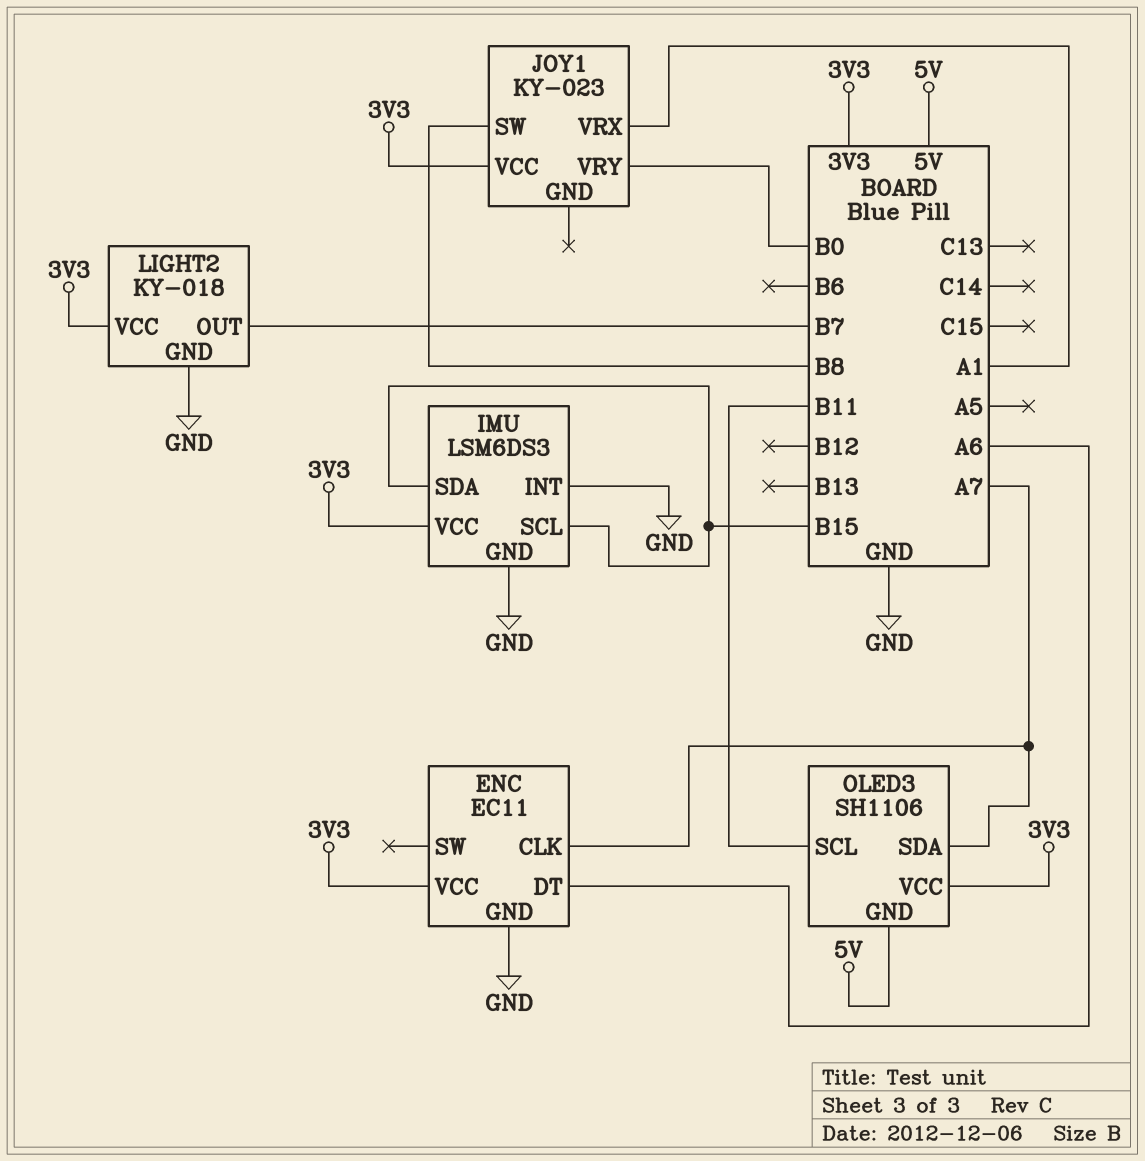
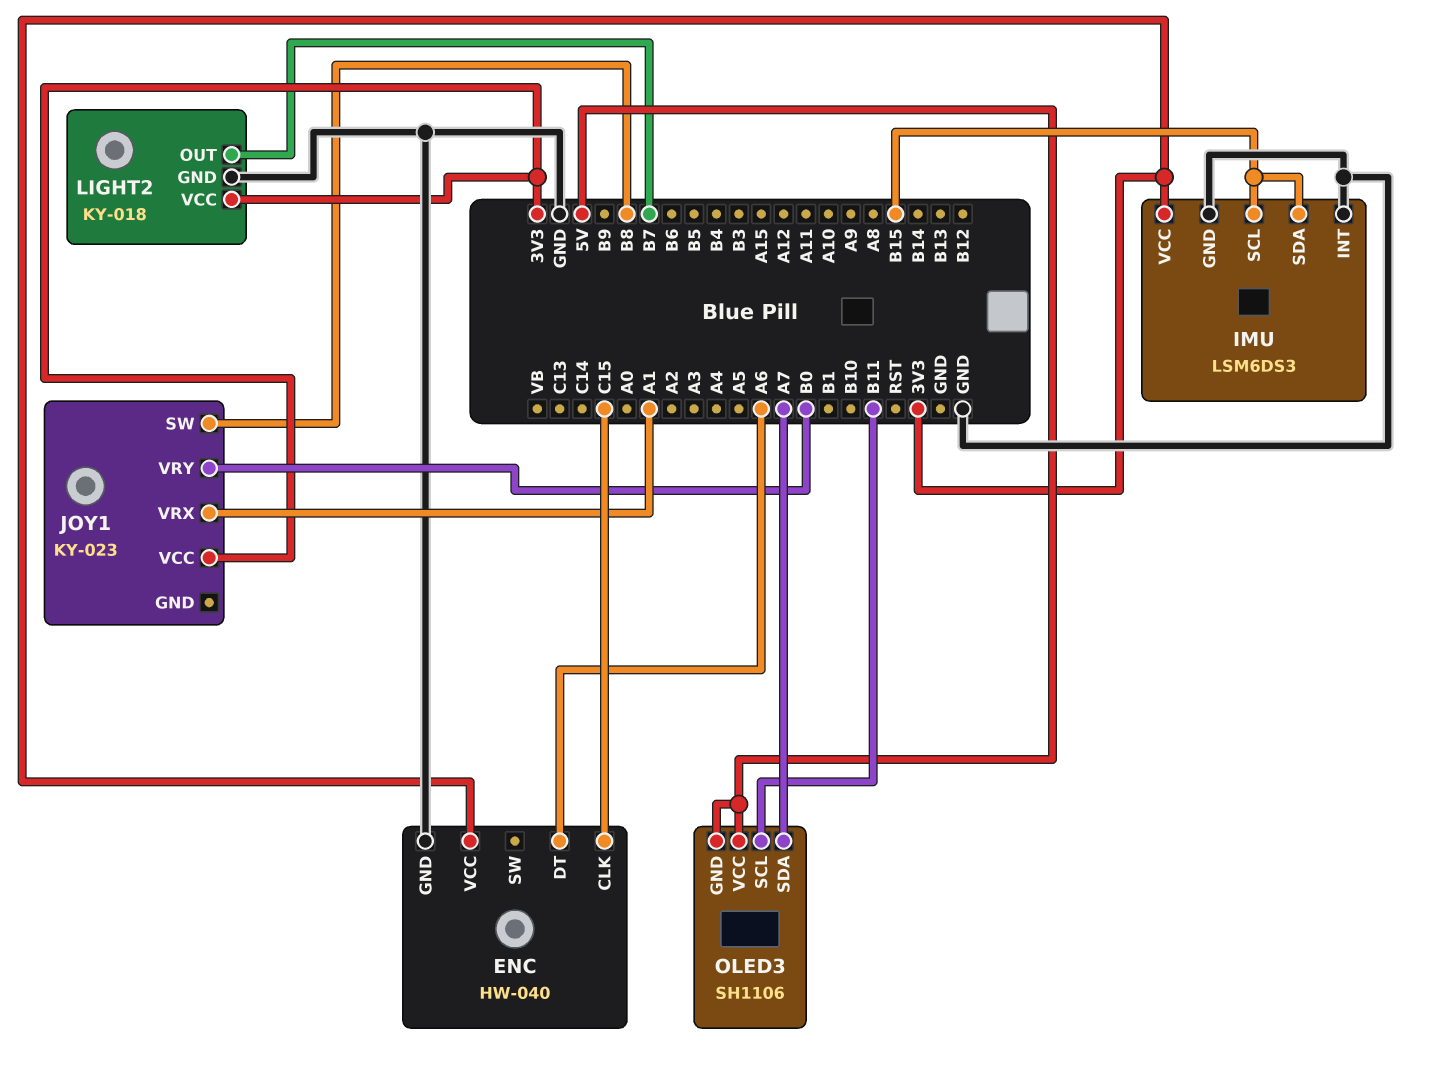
ENC: EC11 -> HW-040
ENC pin CLK: A7 -> C15
OLED3 pin VCC: 3V3 -> 5V

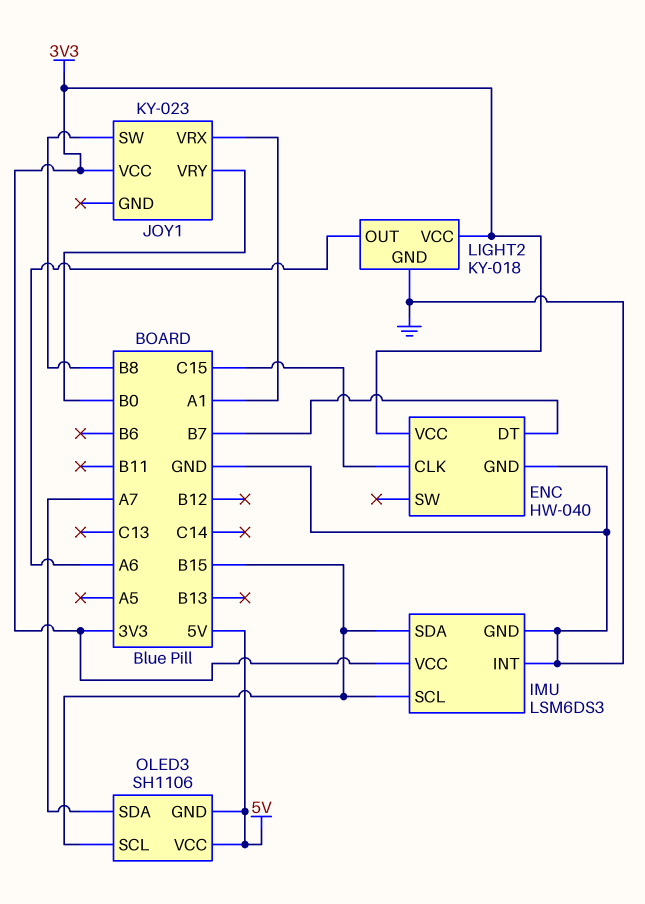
ENC pin DT: A6 -> B7
LIGHT2 pin OUT: B7 -> A6
OLED3 pin SCL: B11 -> B15

